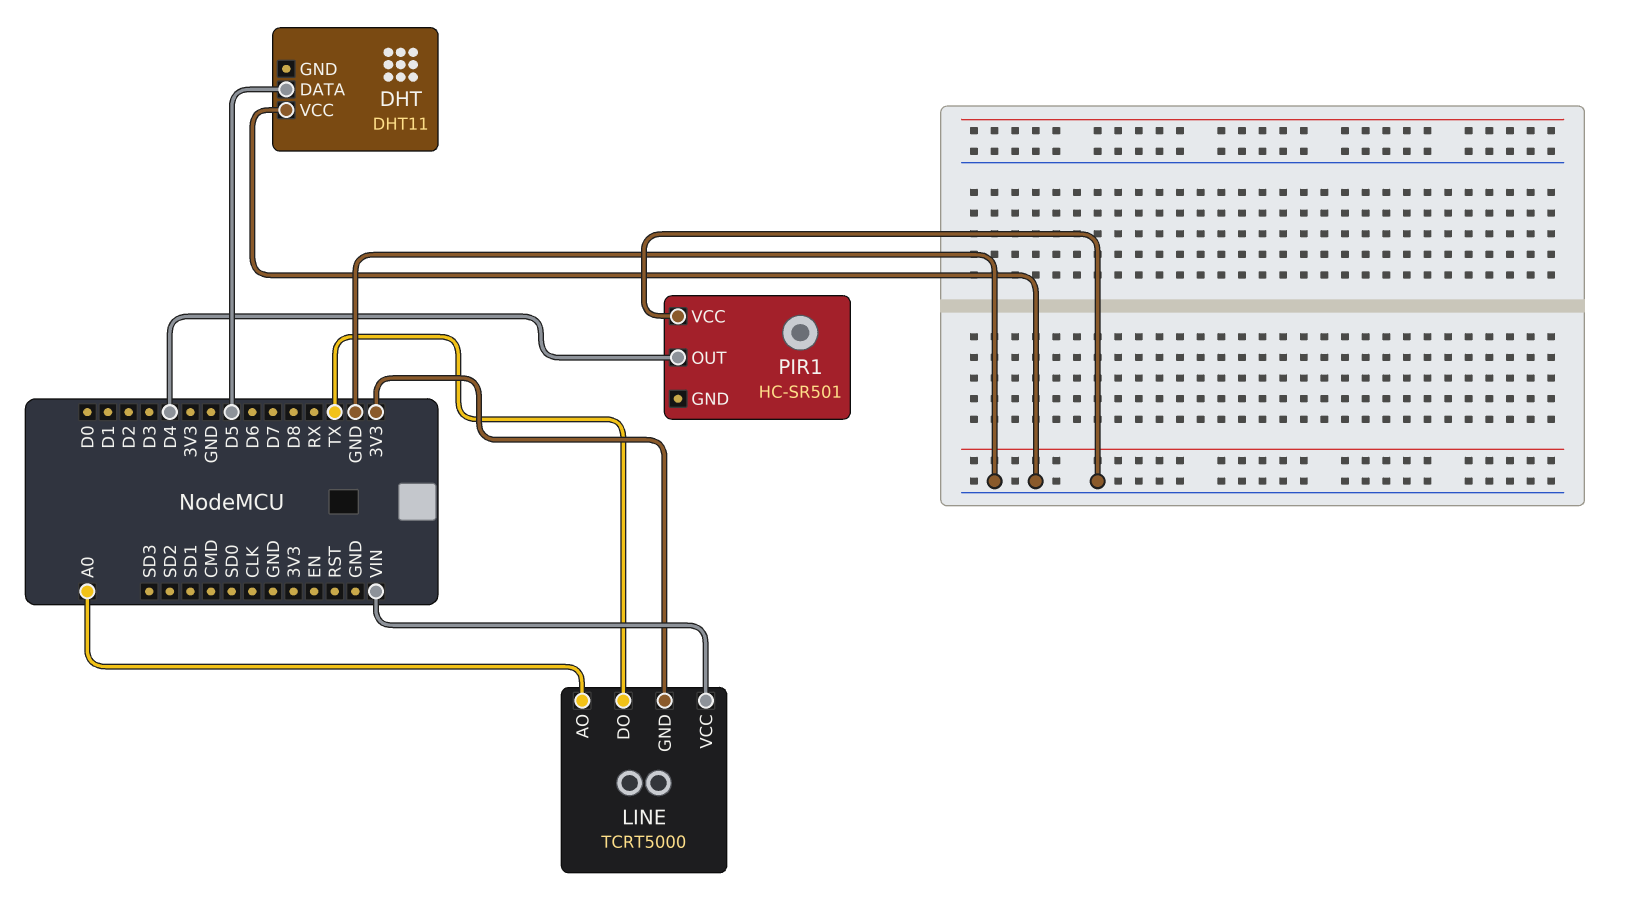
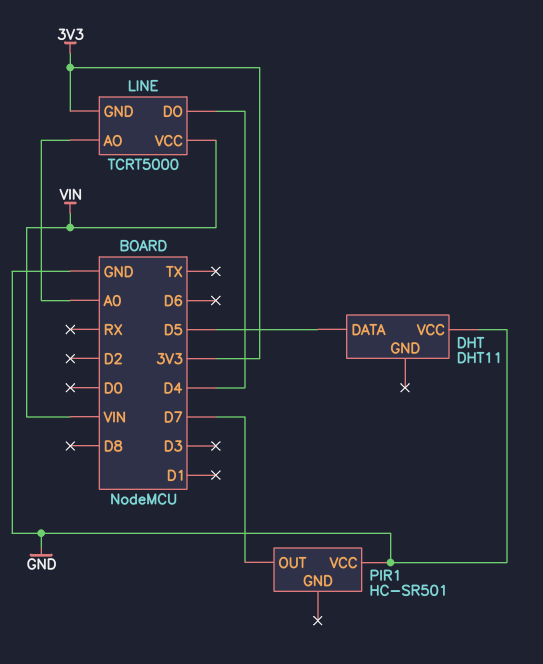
LINE pin DO: TX -> D4
PIR1 pin OUT: D4 -> D7

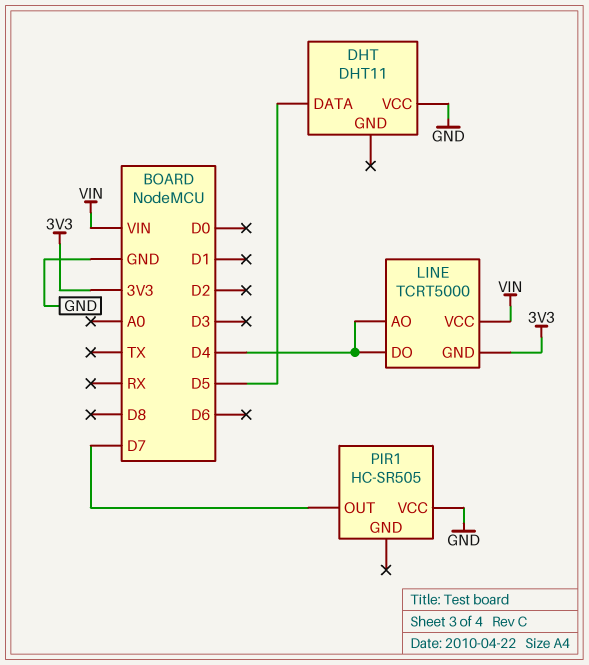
LINE pin AO: A0 -> D4
PIR1: HC-SR501 -> HC-SR505

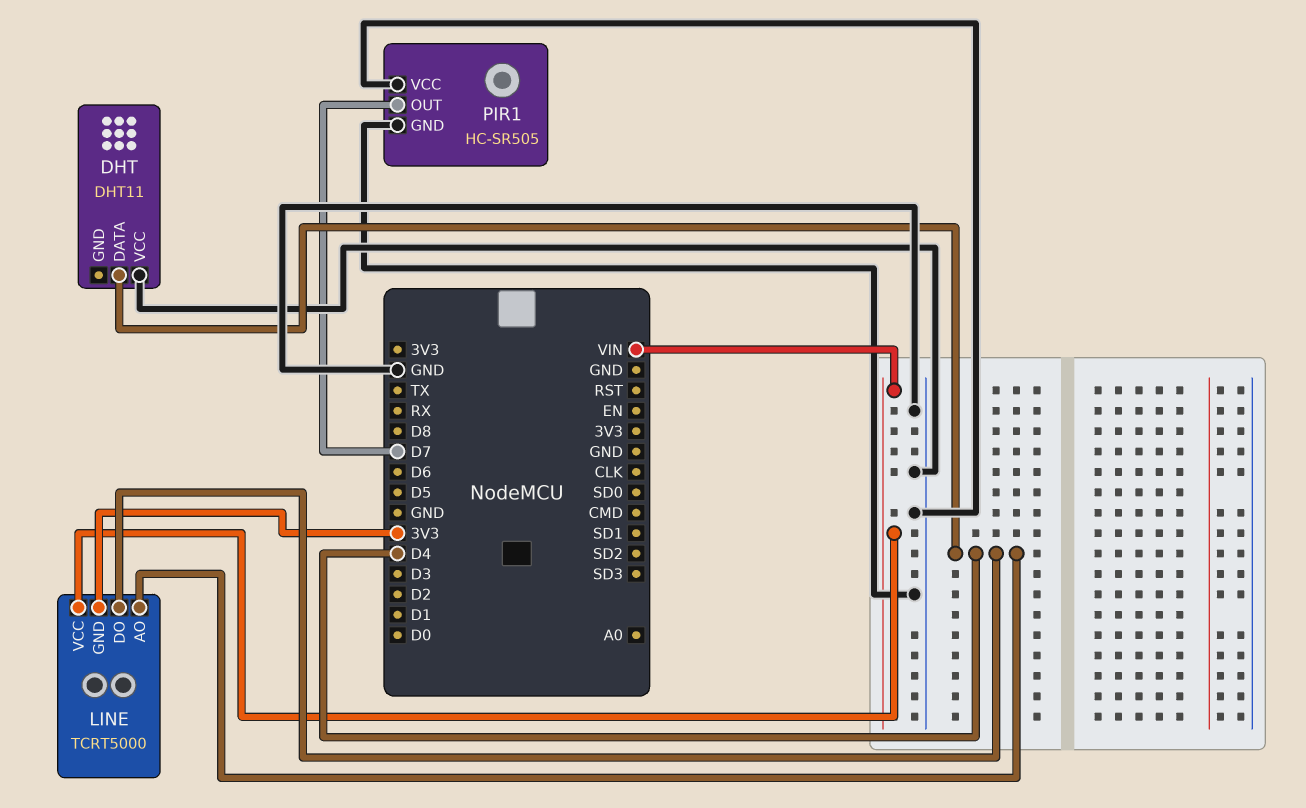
DHT pin DATA: D5 -> D4
PIR1 pin GND: none -> GND

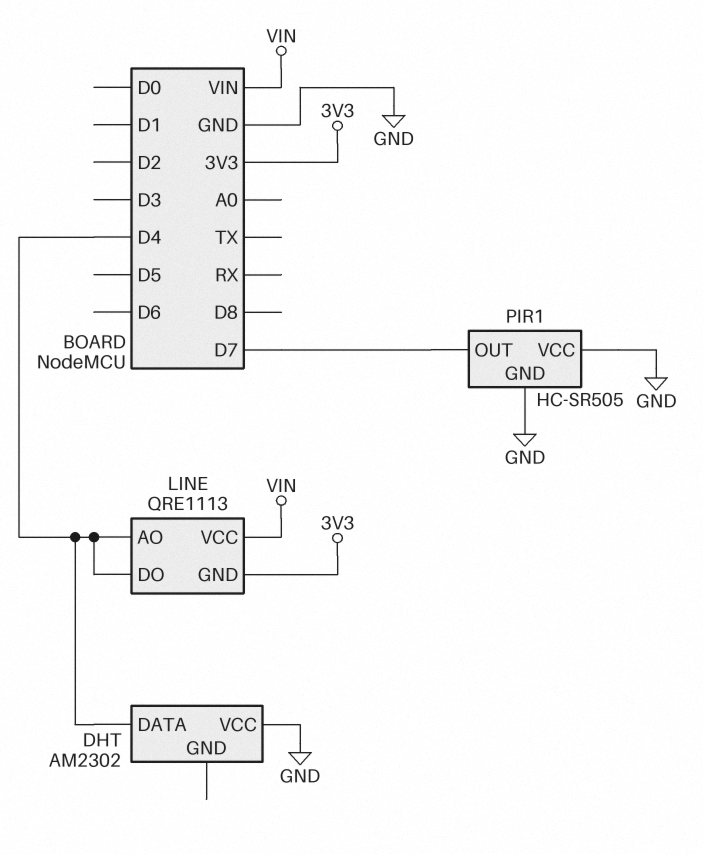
DHT: DHT11 -> AM2302
LINE: TCRT5000 -> QRE1113

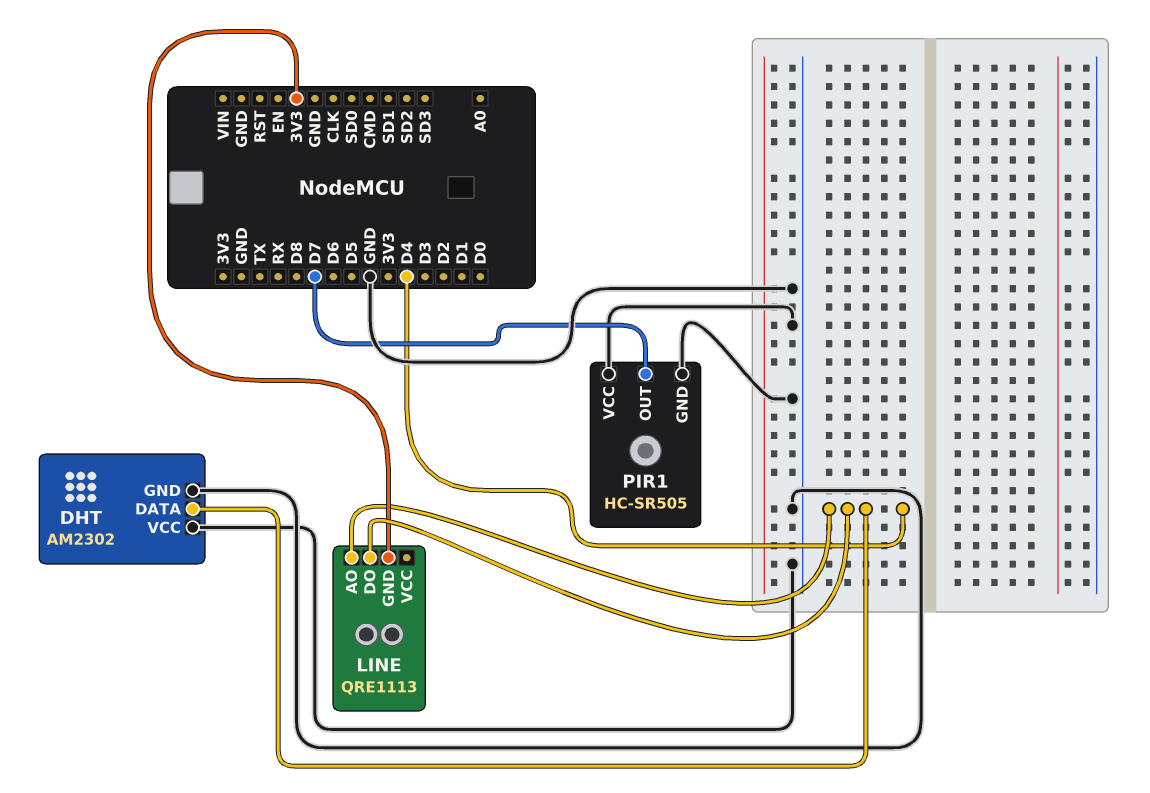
DHT pin GND: none -> GND
LINE pin VCC: VIN -> none

